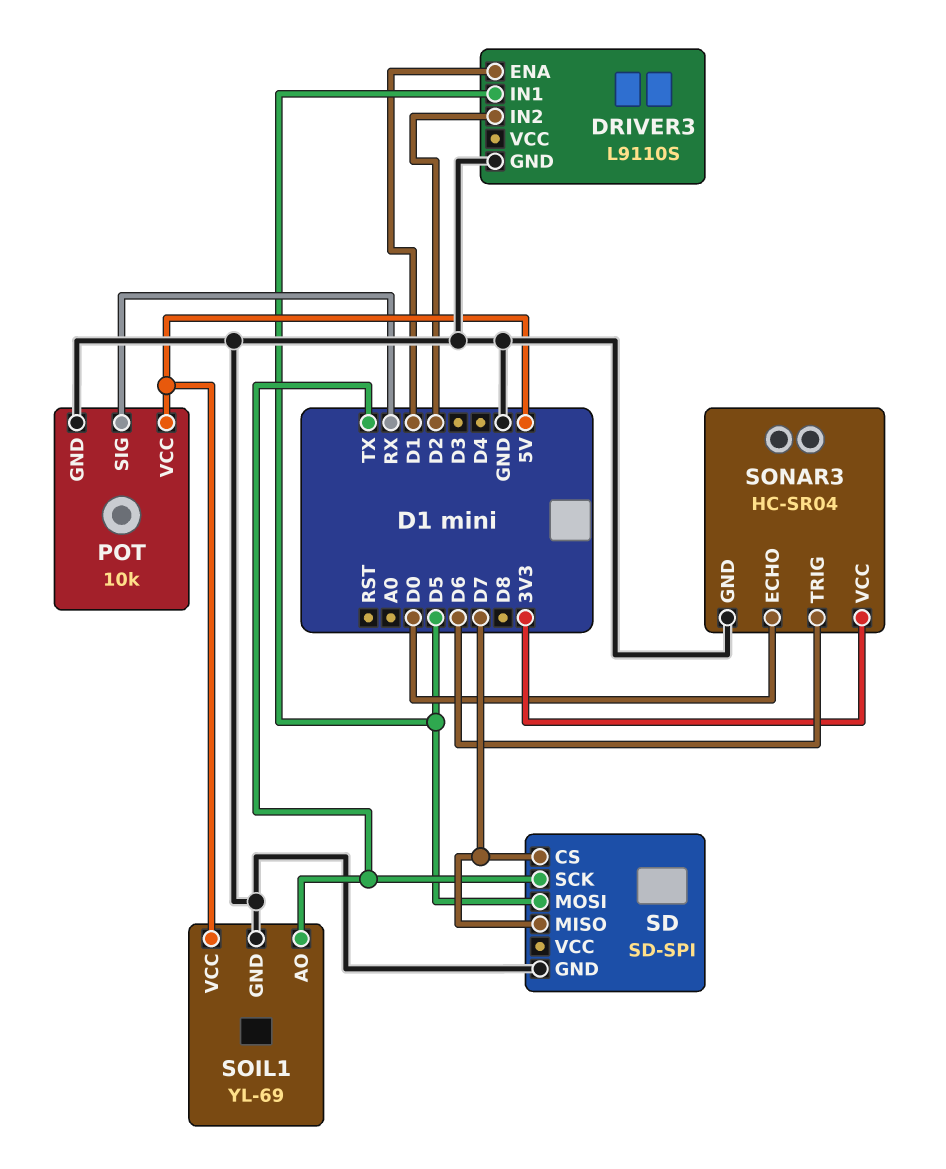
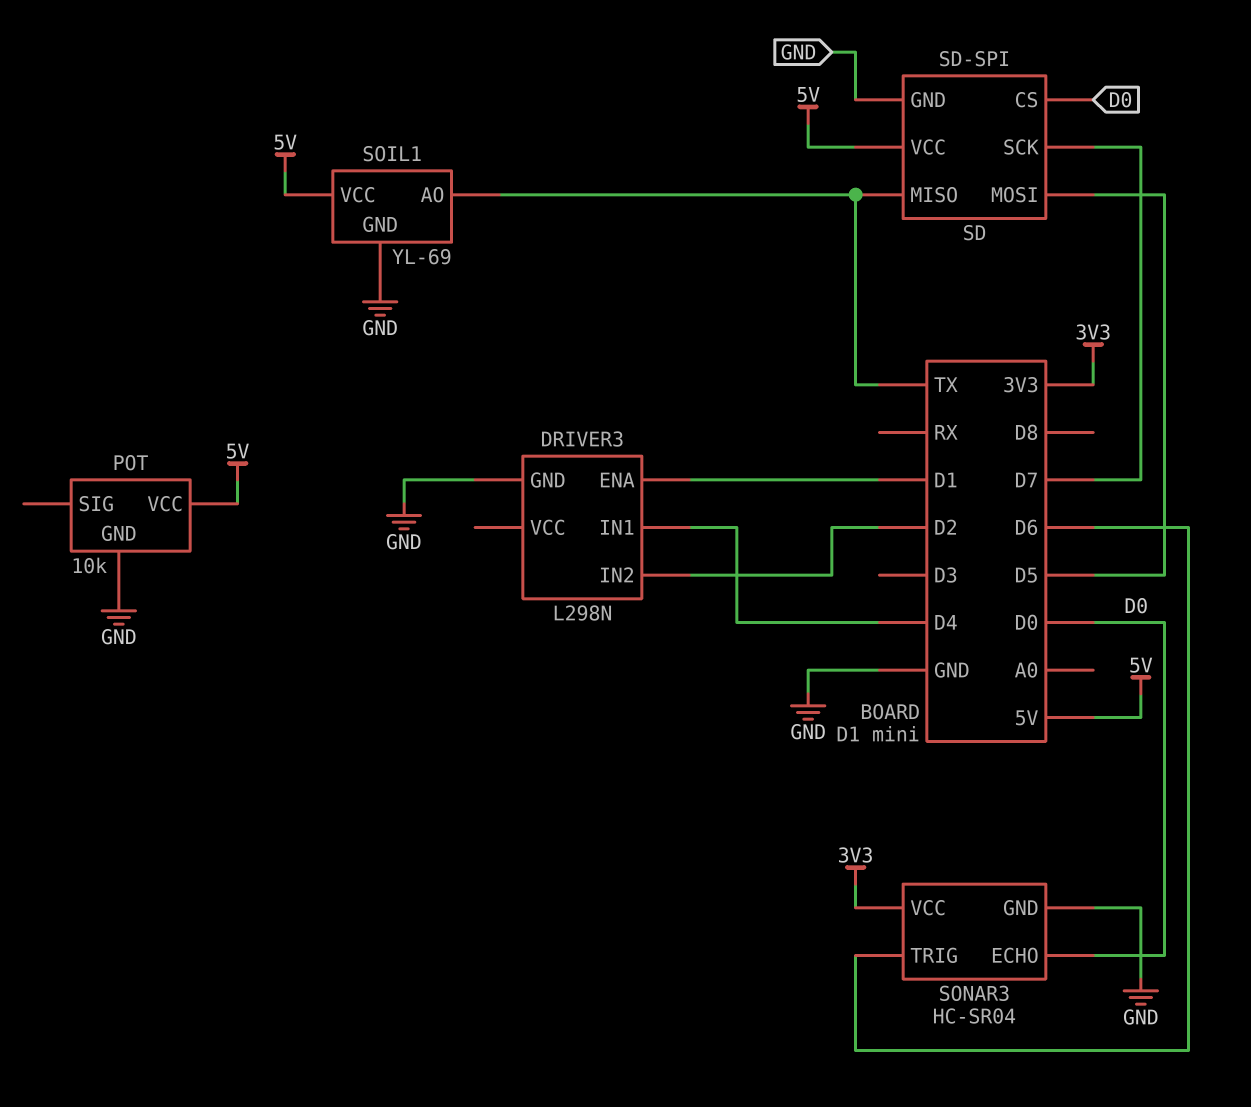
DRIVER3: L9110S -> L298N
DRIVER3 pin IN1: D5 -> D4
POT pin SIG: RX -> none
SD pin CS: D7 -> D0
SD pin MISO: D7 -> TX
SD pin SCK: TX -> D7
SD pin VCC: none -> 5V

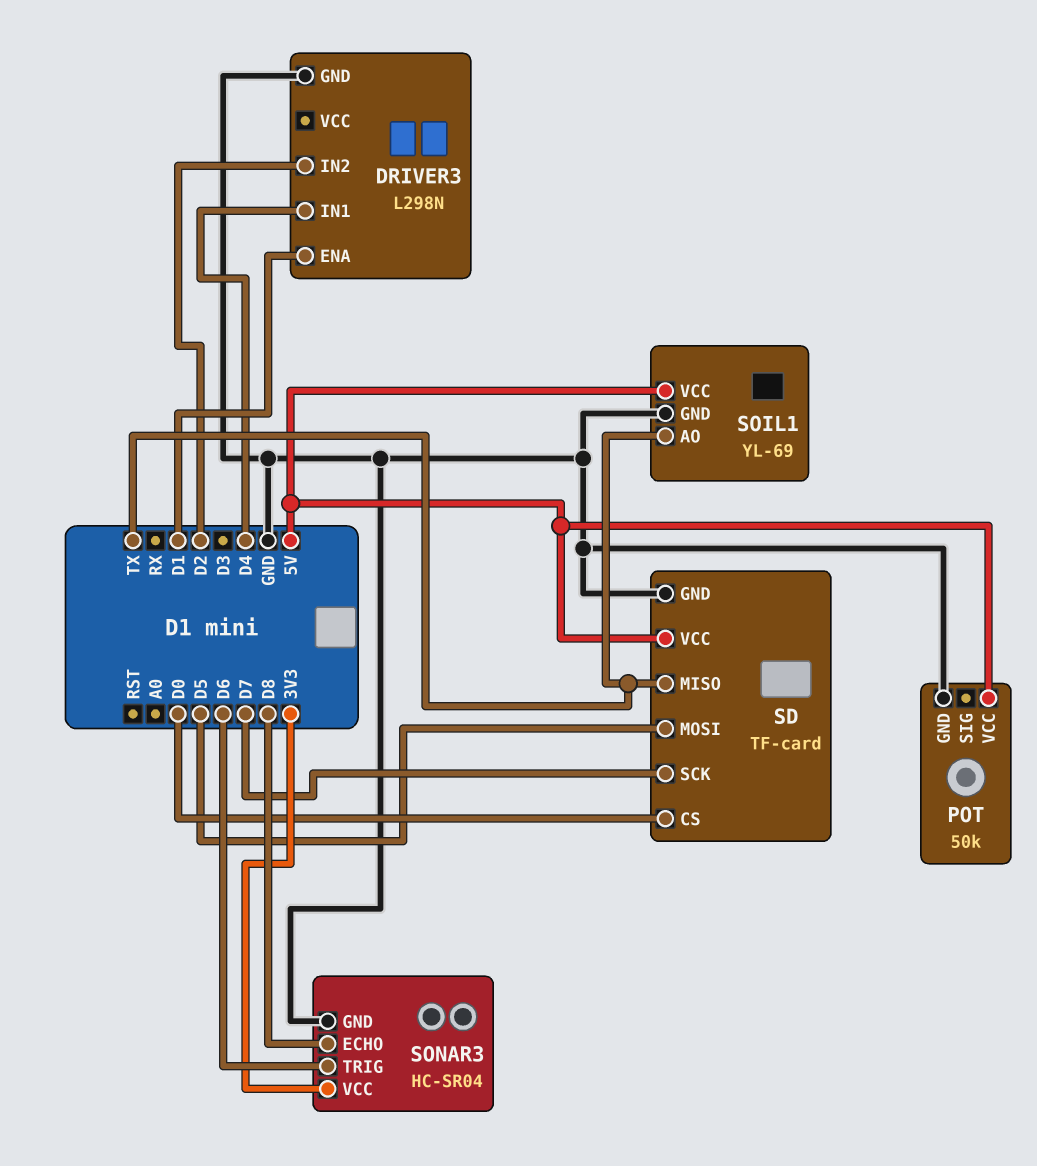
POT: 10k -> 50k
SD: SD-SPI -> TF-card
SONAR3 pin ECHO: D0 -> D8

